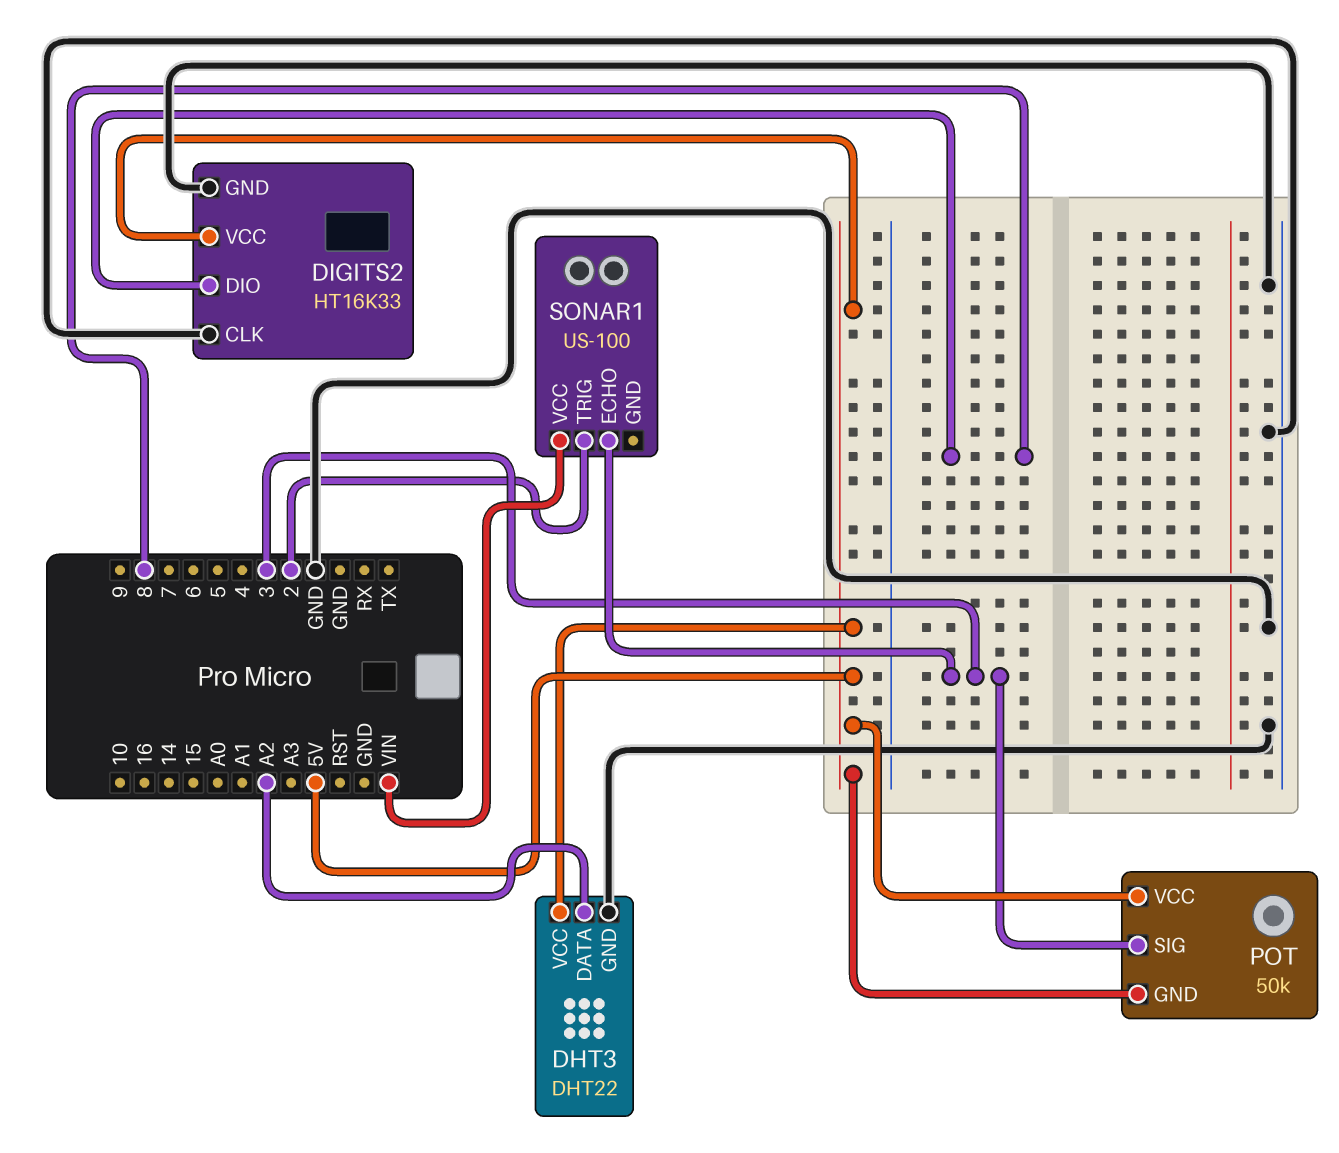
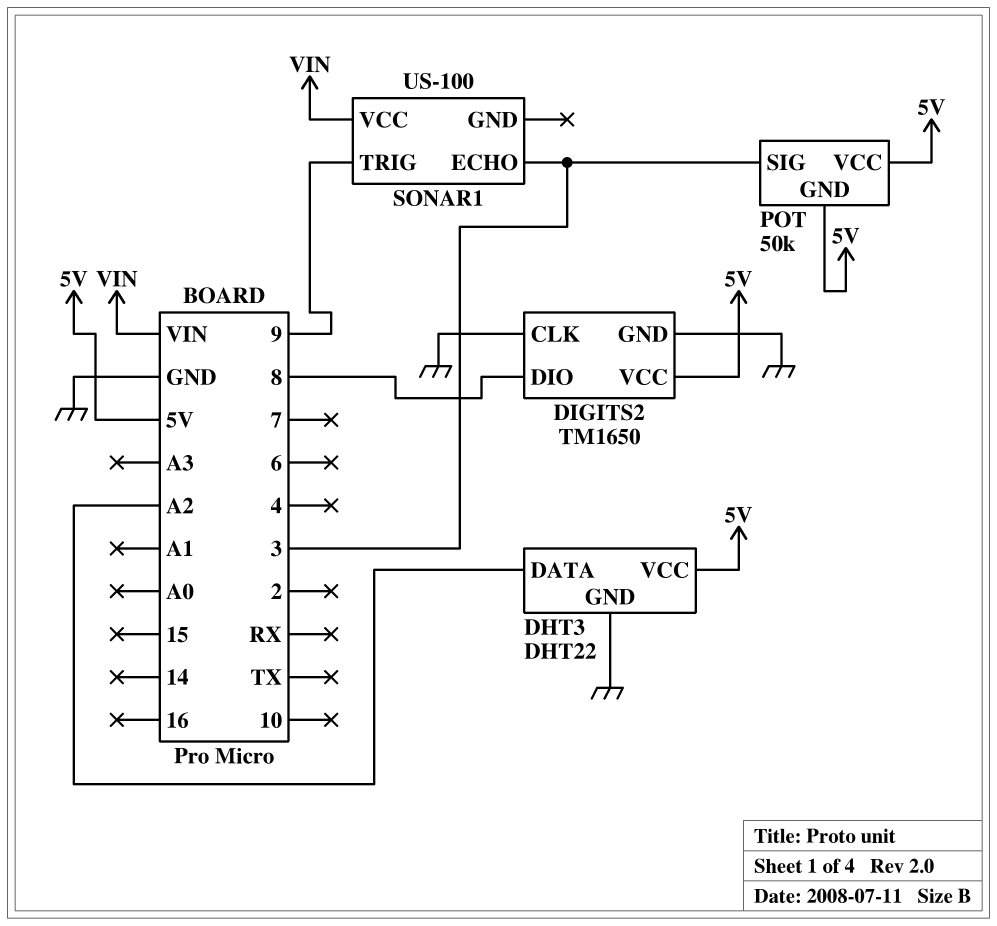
DIGITS2: HT16K33 -> TM1650
SONAR1 pin TRIG: 2 -> 9

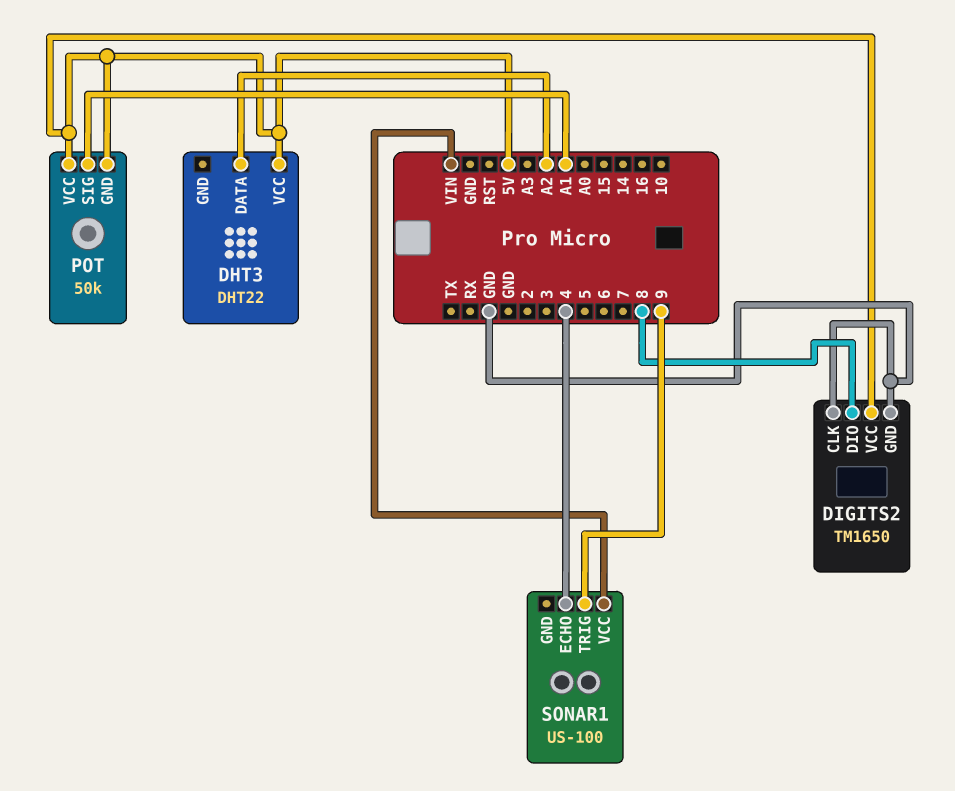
DHT3 pin GND: GND -> none
POT pin SIG: 3 -> A1
SONAR1 pin ECHO: 3 -> 4

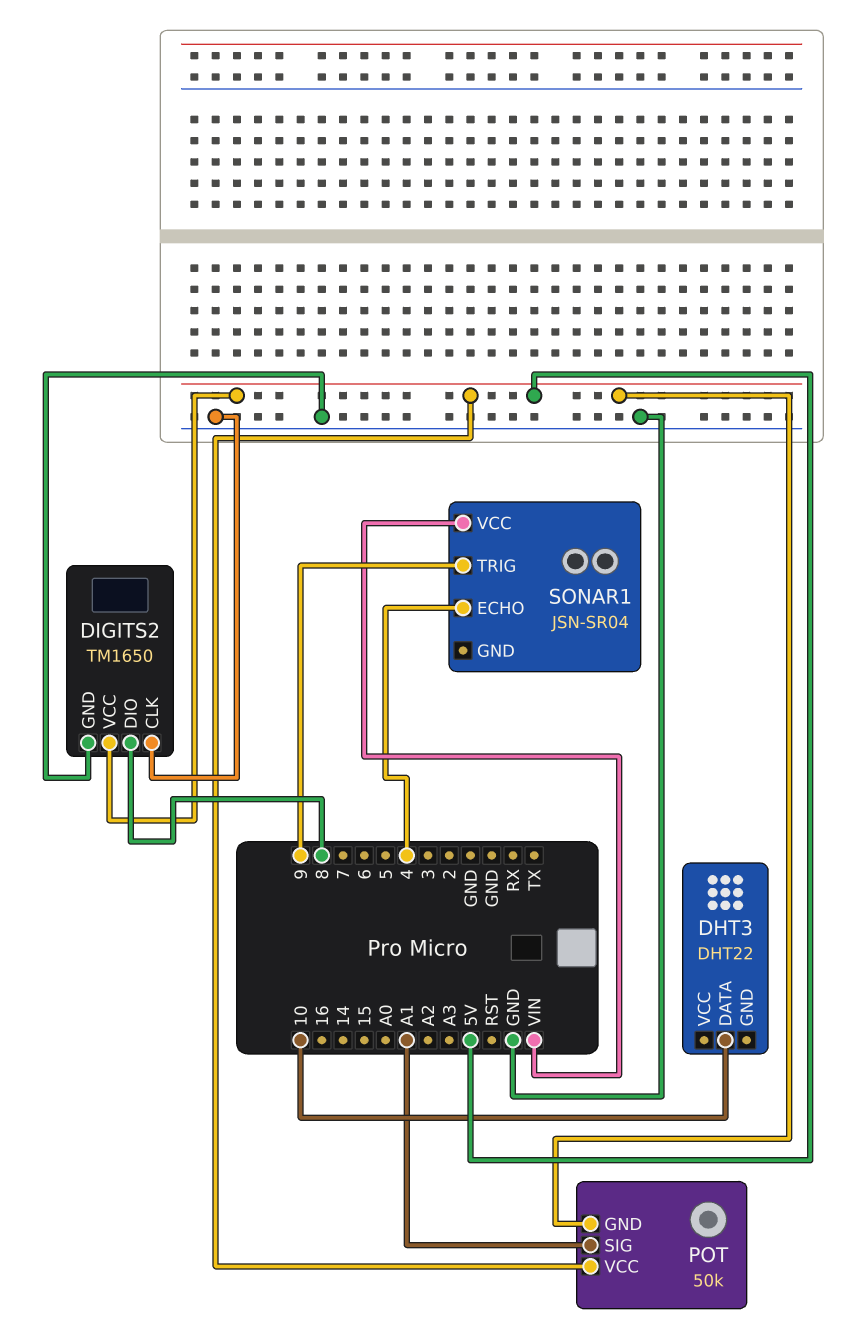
DHT3 pin DATA: A2 -> 10
DHT3 pin VCC: 5V -> none
SONAR1: US-100 -> JSN-SR04

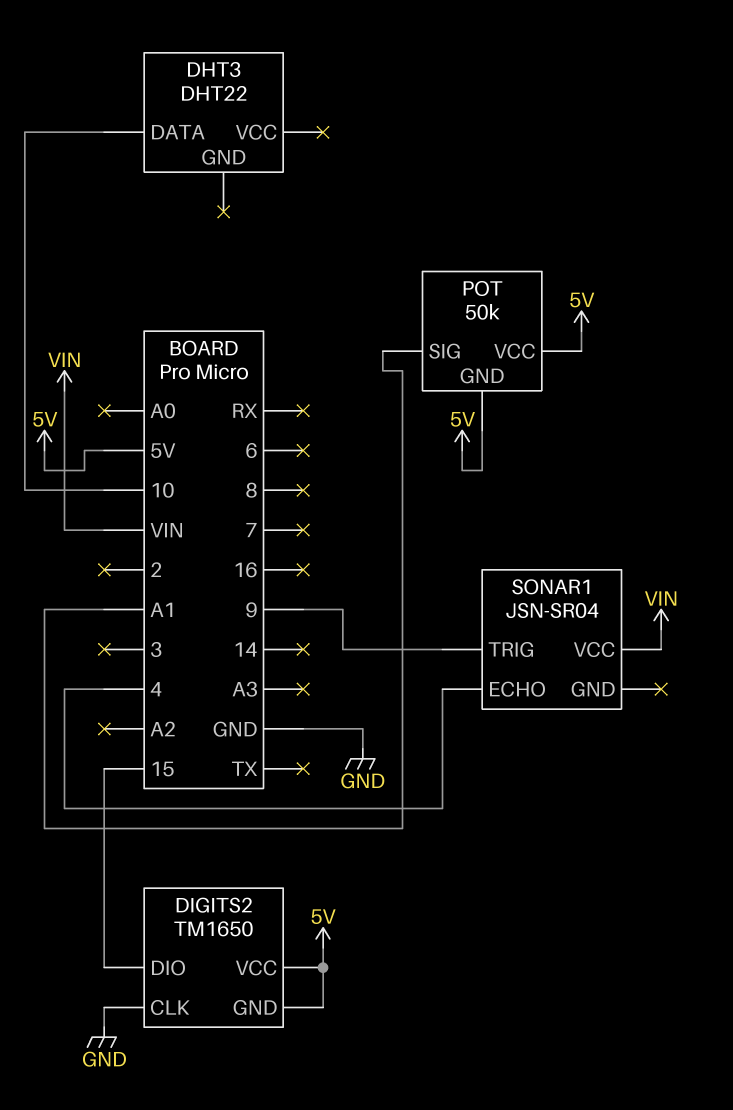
DIGITS2 pin DIO: 8 -> 15
DIGITS2 pin GND: GND -> 5V

